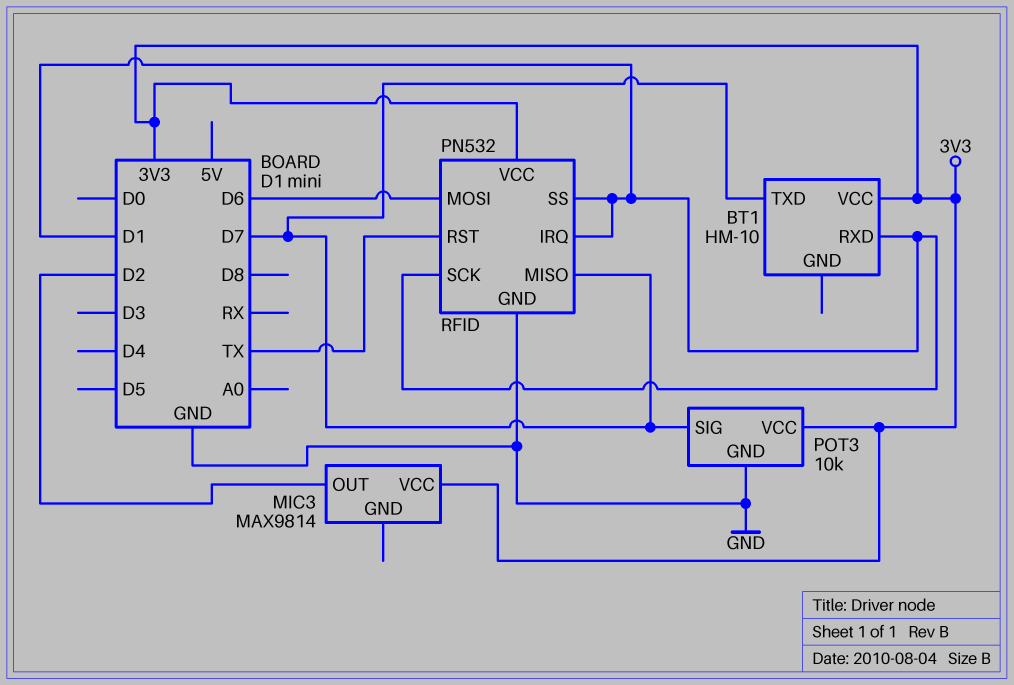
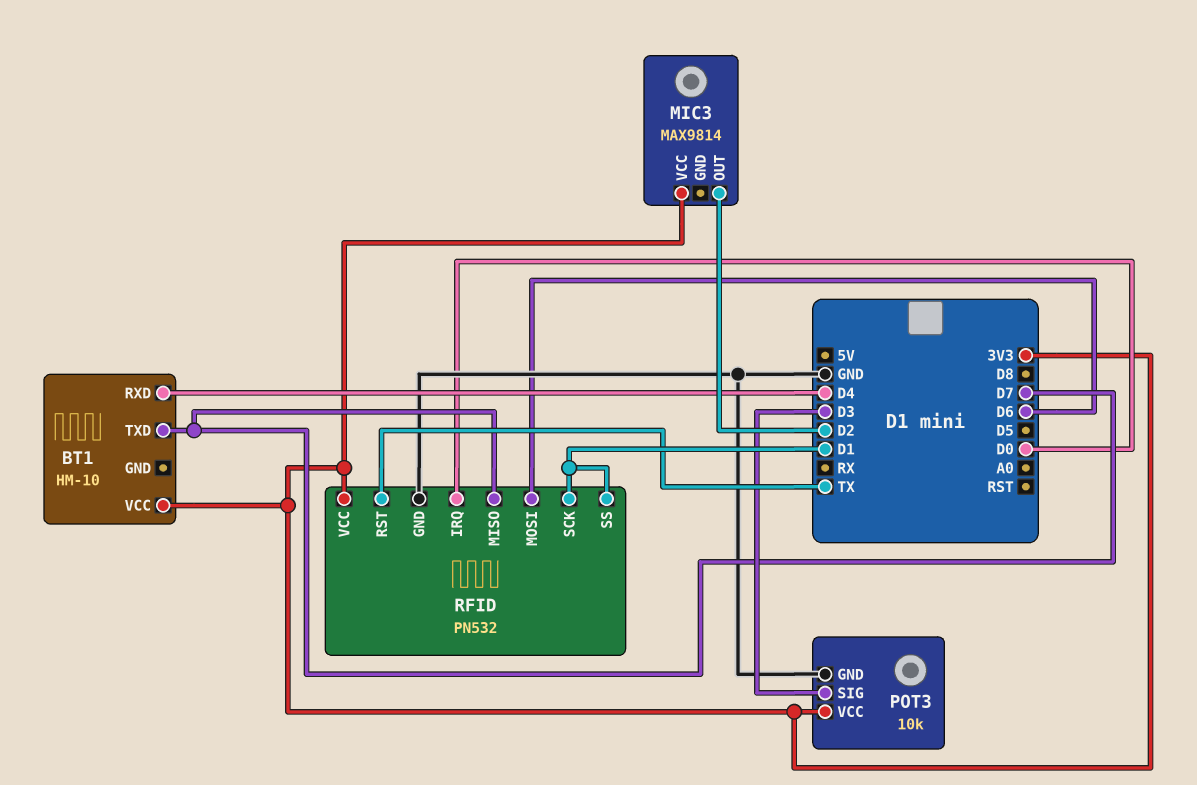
BT1 pin RXD: D1 -> D4
POT3 pin SIG: D7 -> D3
RFID pin IRQ: D1 -> D0

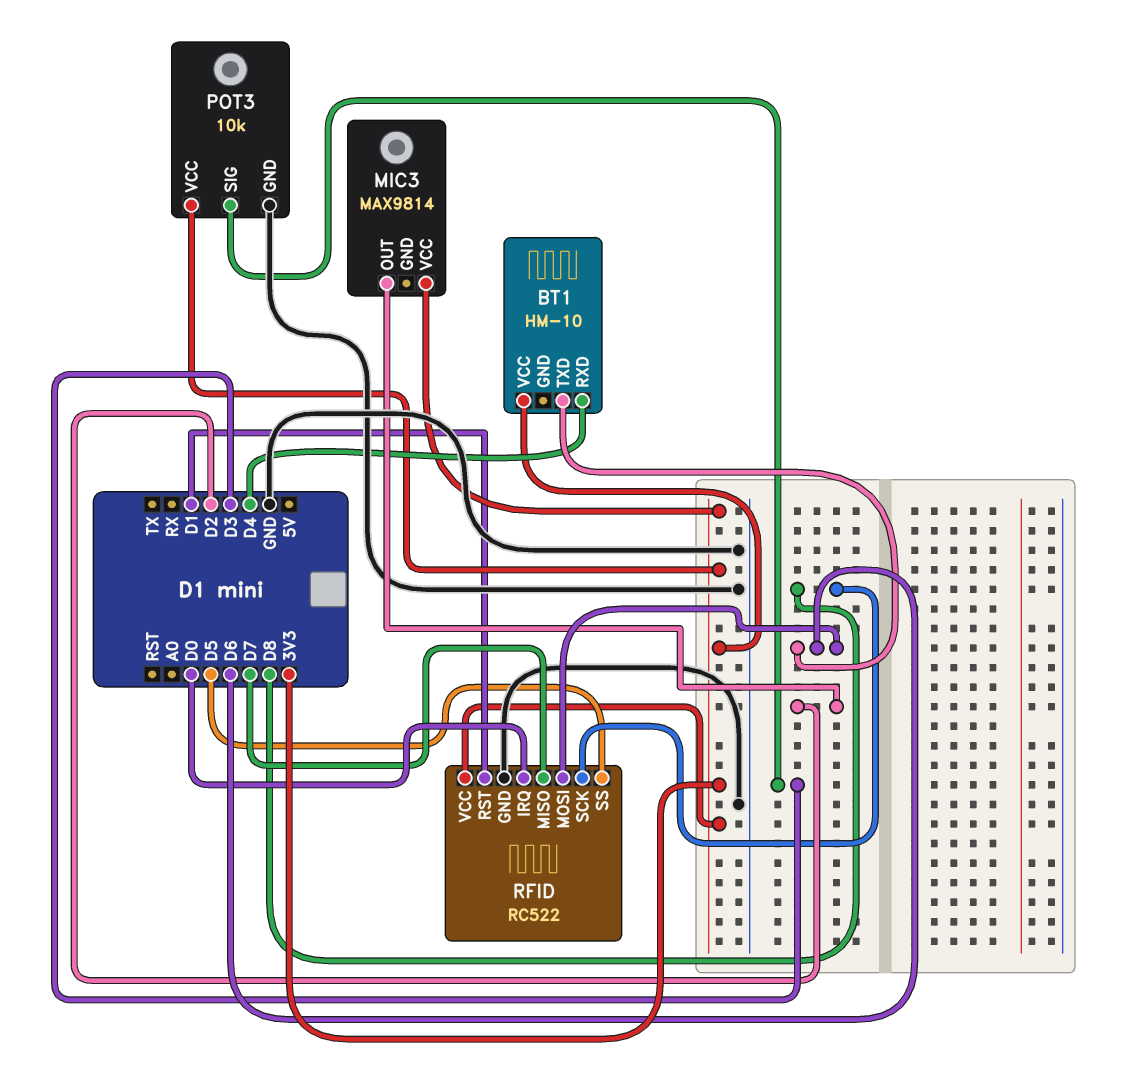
BT1 pin TXD: D7 -> D6
RFID: PN532 -> RC522
RFID pin RST: TX -> D1
RFID pin SCK: D1 -> D8
RFID pin SS: D1 -> D5

